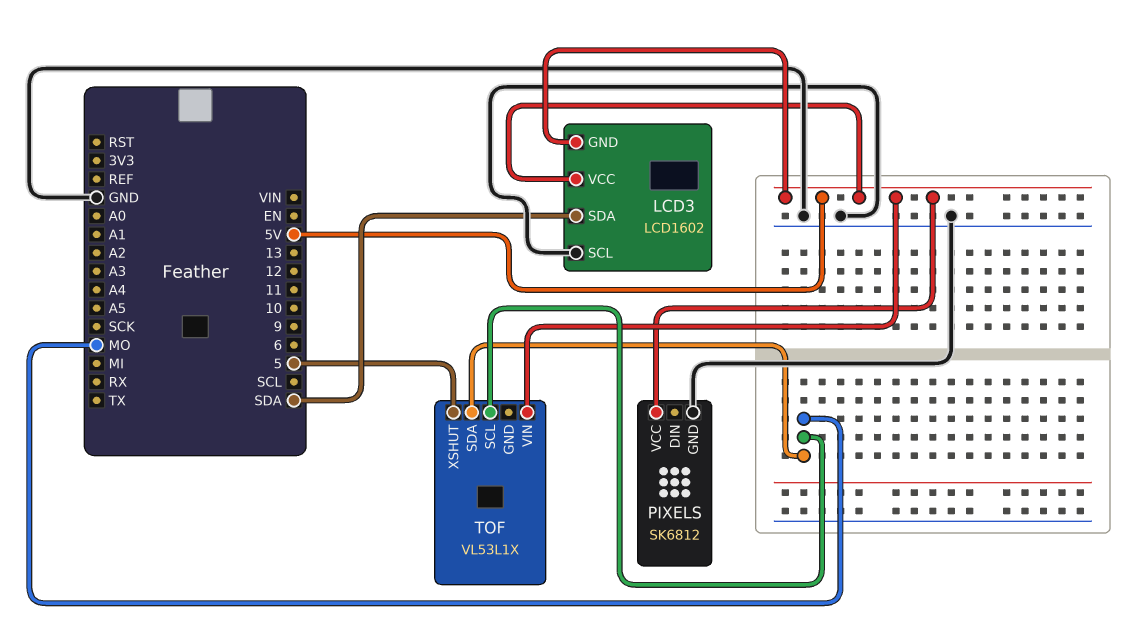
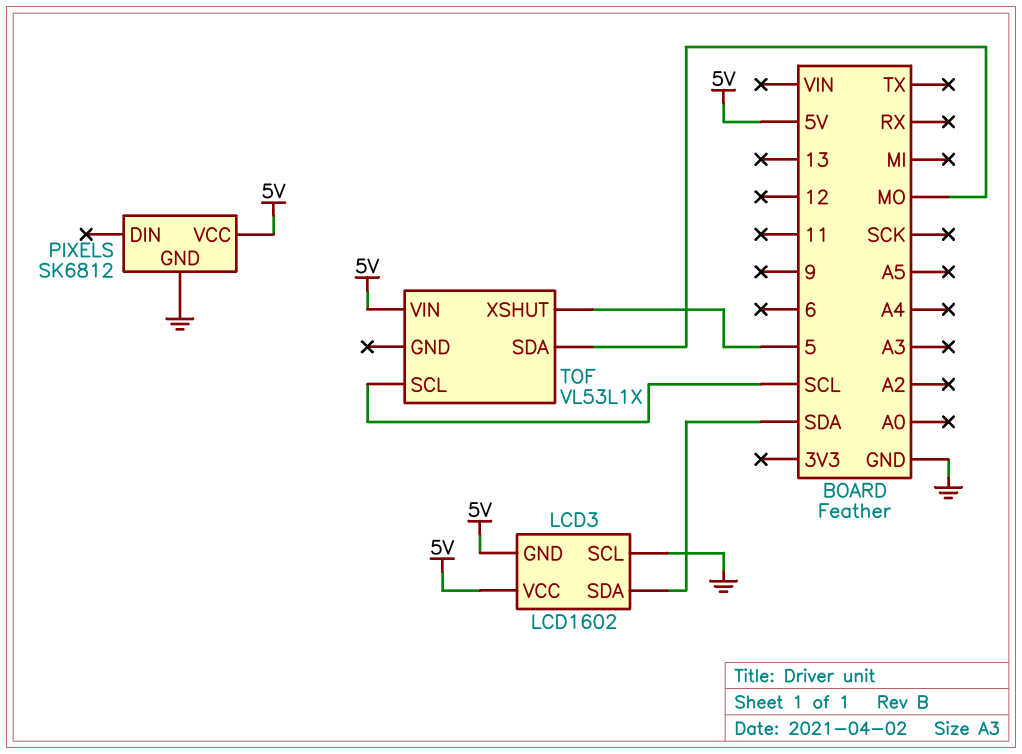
TOF pin SCL: MO -> SCL

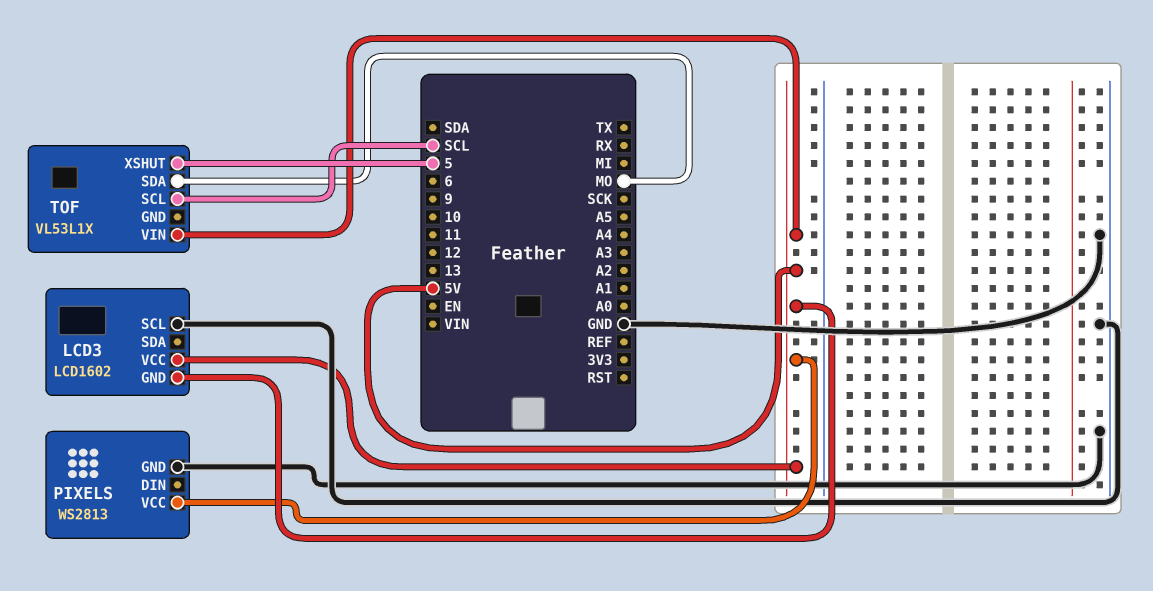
LCD3 pin SDA: SDA -> none
PIXELS: SK6812 -> WS2813

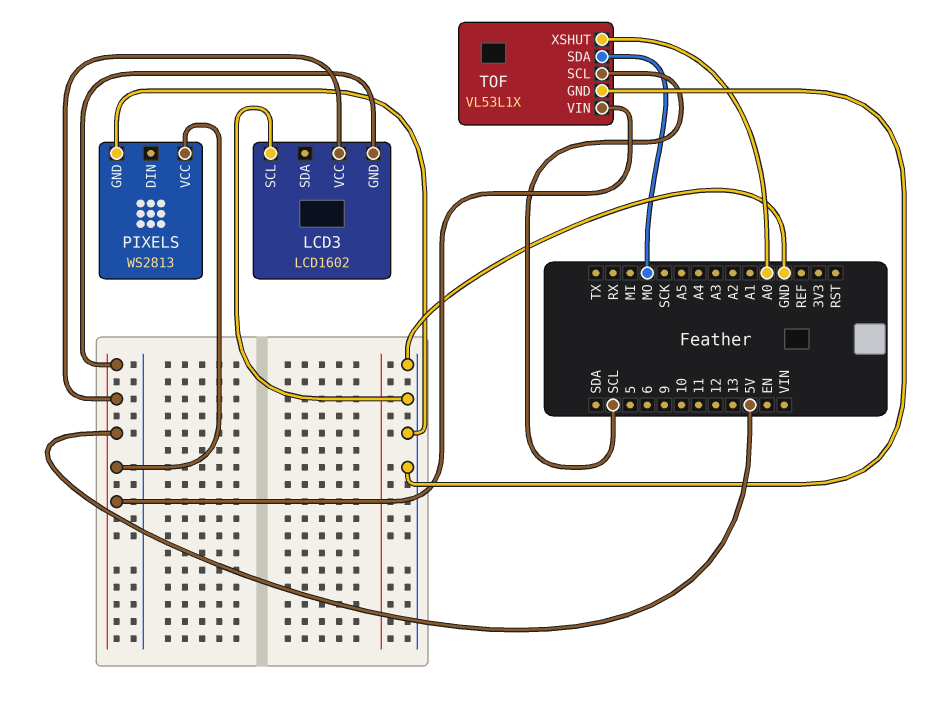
TOF pin GND: none -> GND
TOF pin XSHUT: 5 -> A0

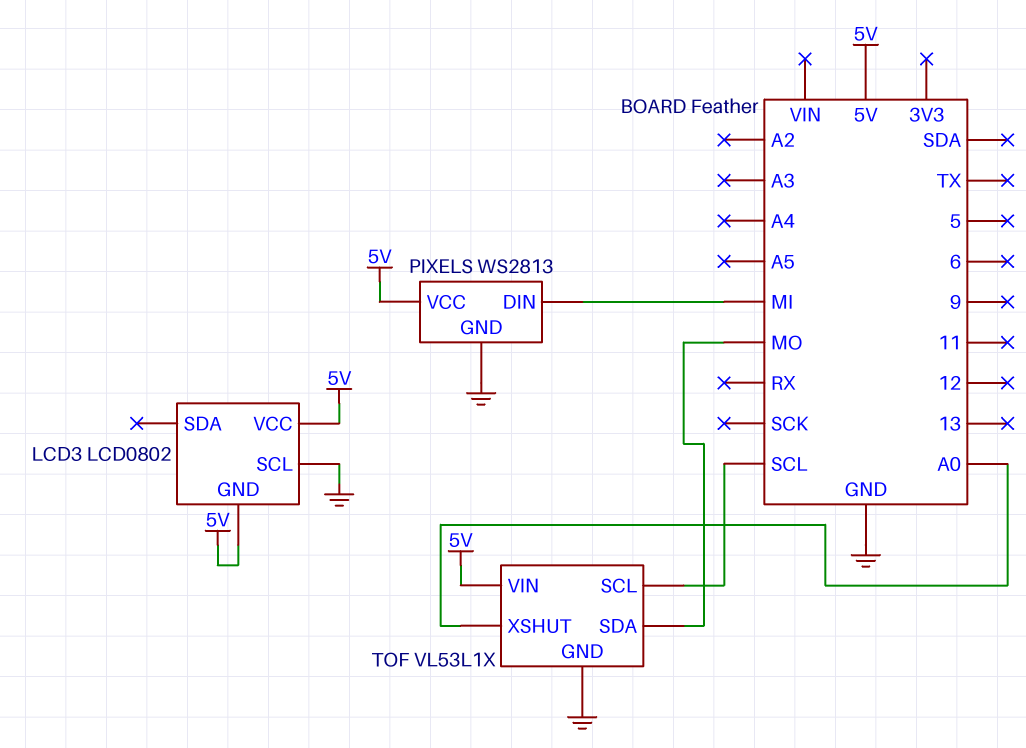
LCD3: LCD1602 -> LCD0802
PIXELS pin DIN: none -> MI

